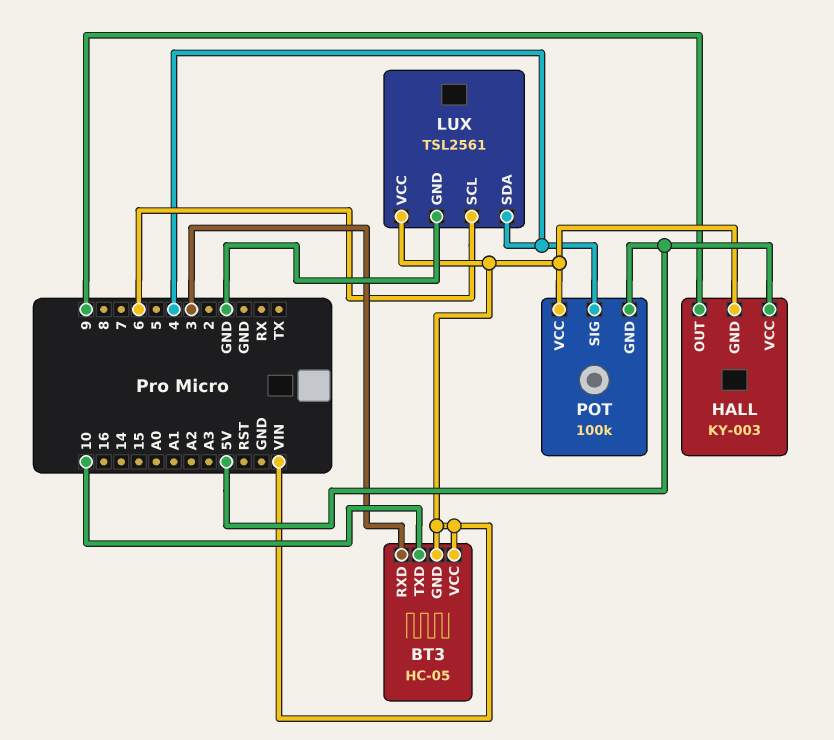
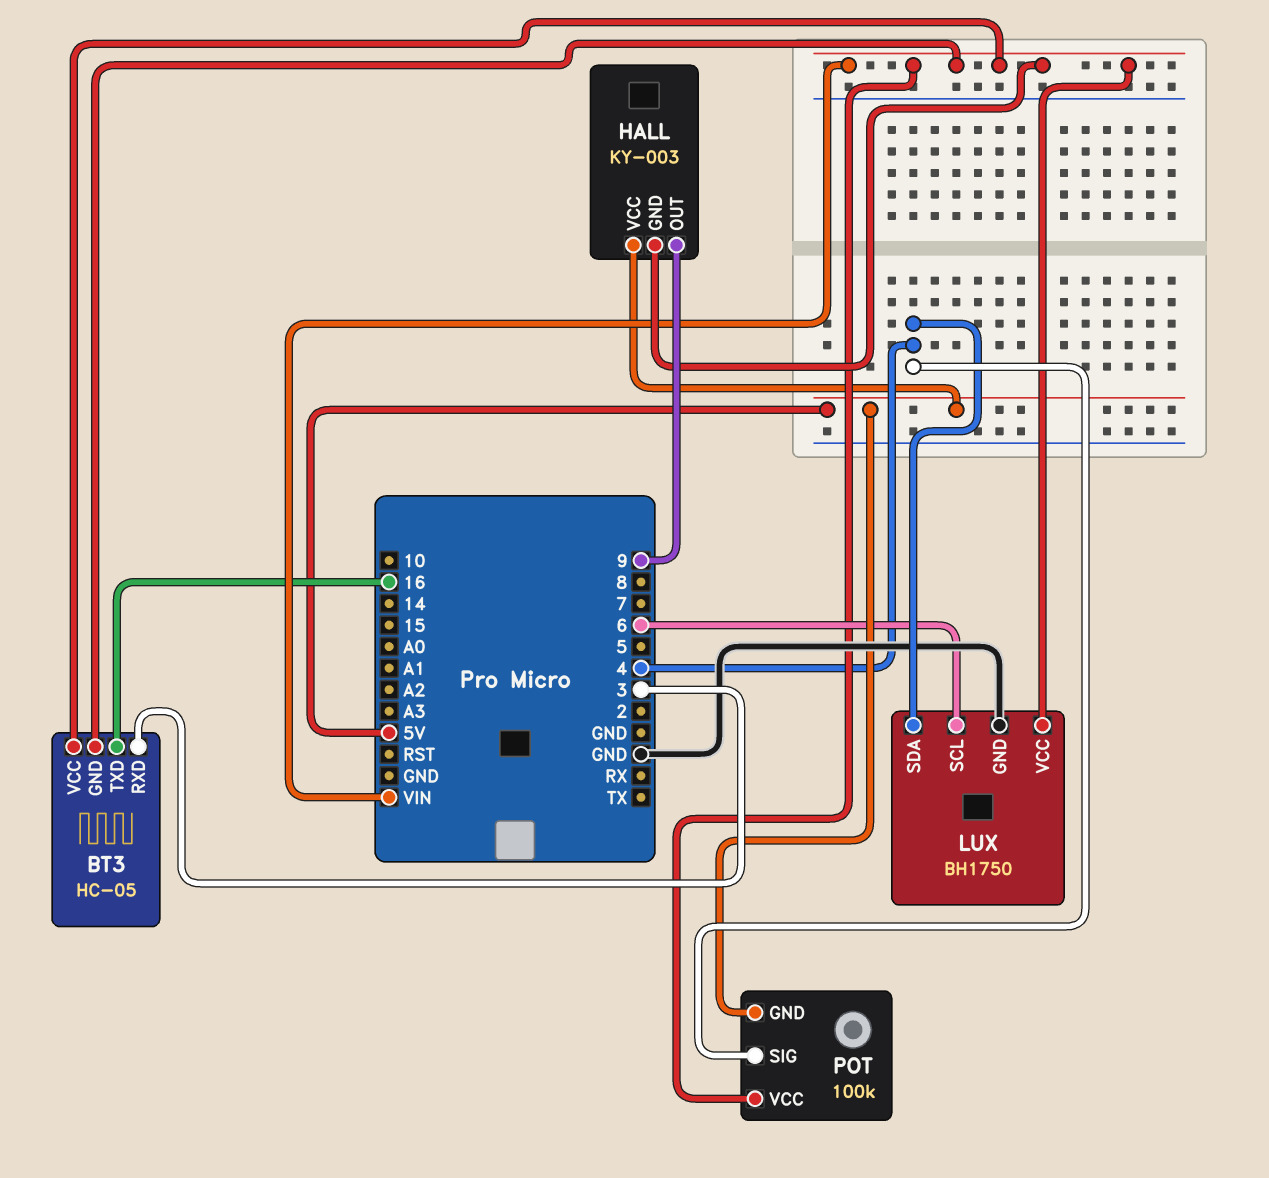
BT3 pin TXD: 10 -> 16
LUX: TSL2561 -> BH1750

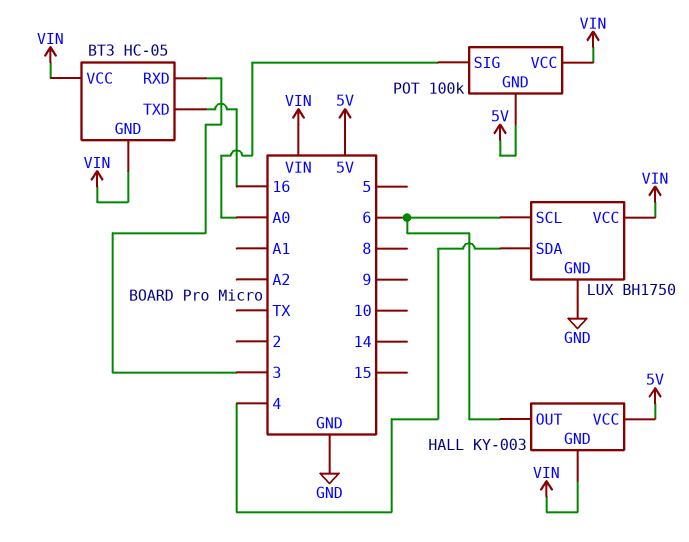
HALL pin OUT: 9 -> 6
POT pin SIG: 4 -> A0

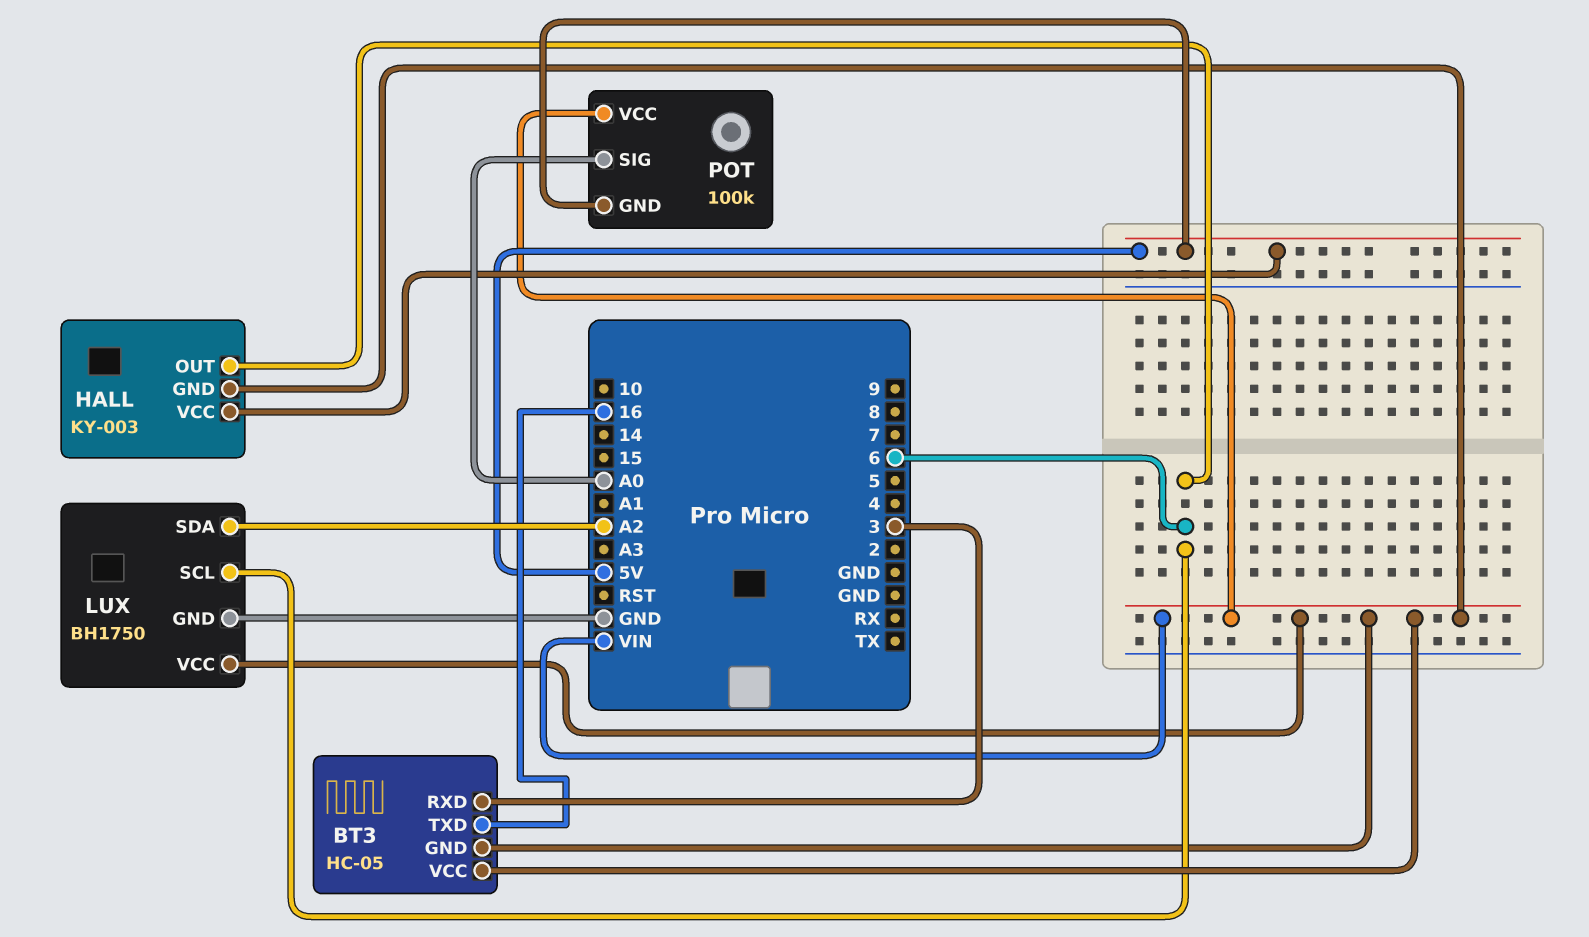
LUX pin SDA: 4 -> A2

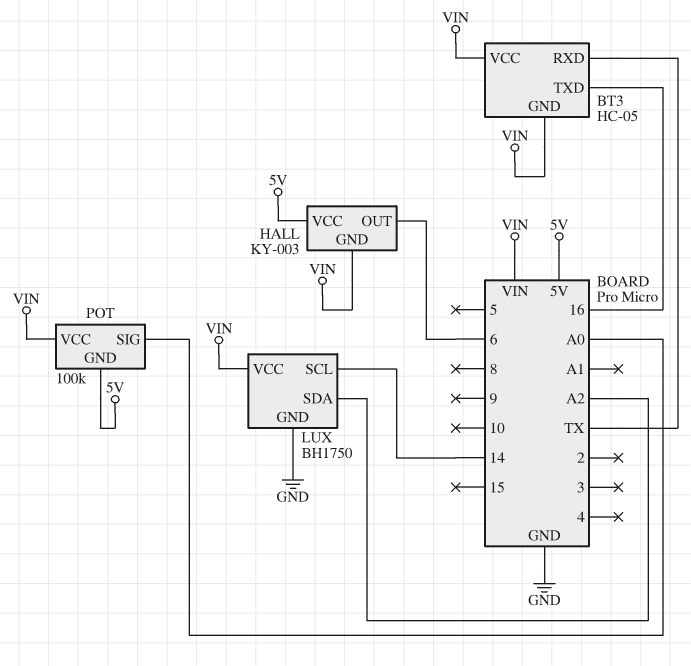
BT3 pin RXD: 3 -> TX
LUX pin SCL: 6 -> 14

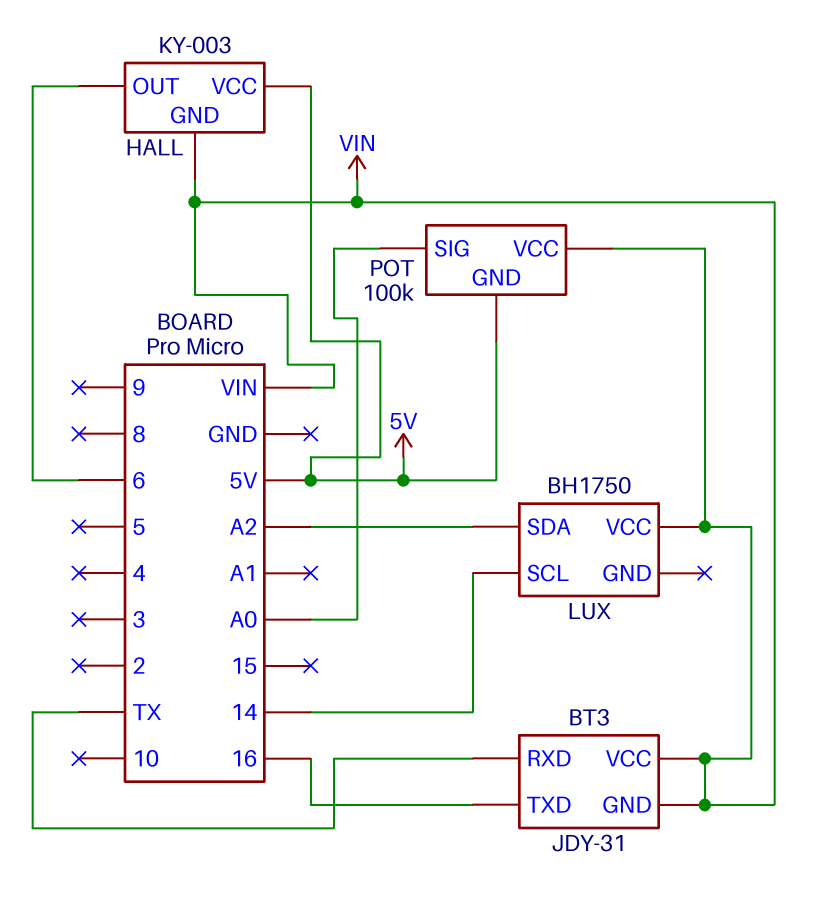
BT3: HC-05 -> JDY-31
LUX pin GND: GND -> none

